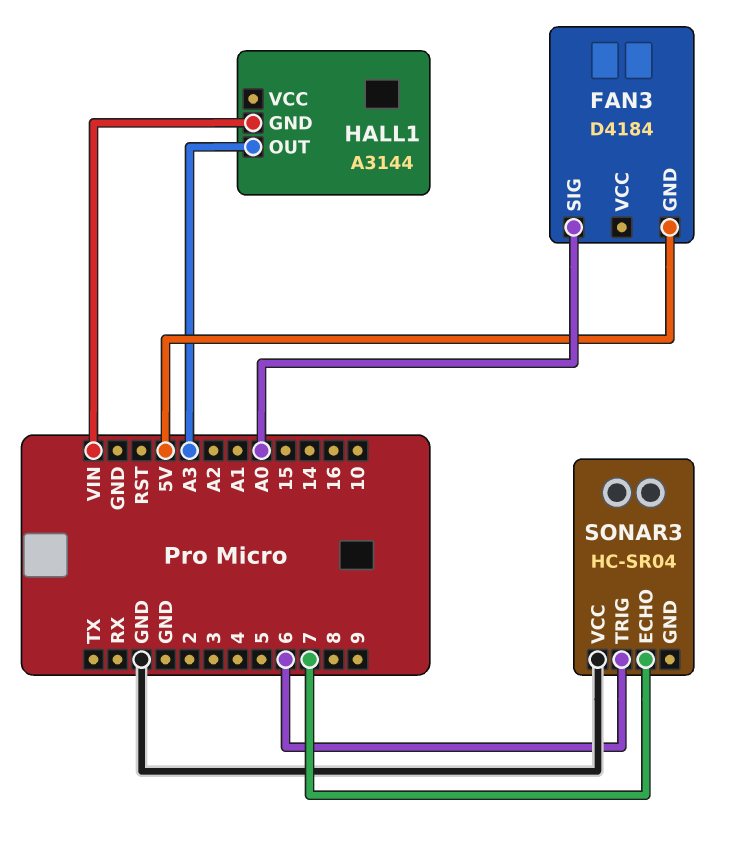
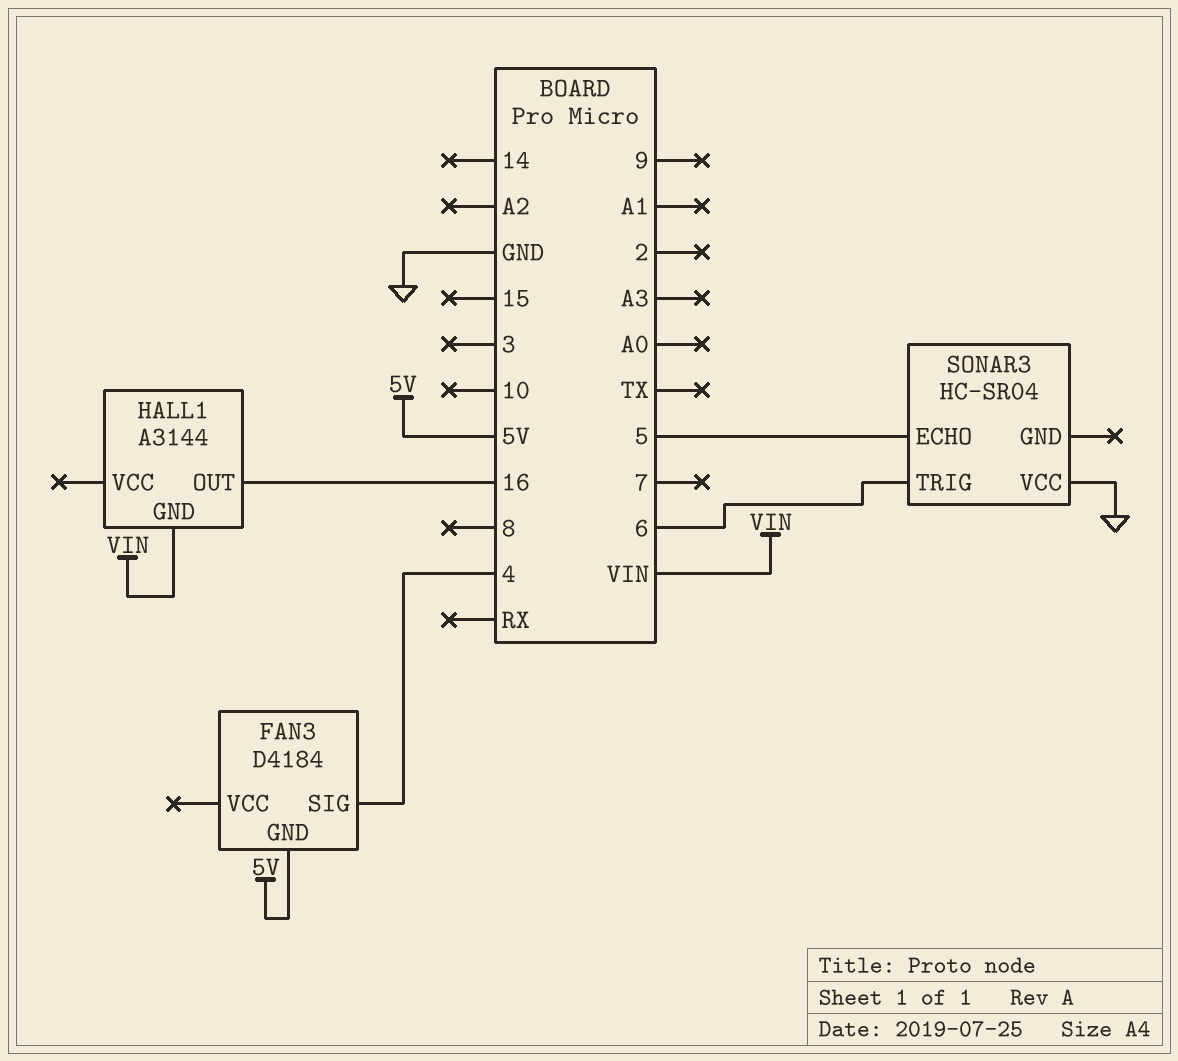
FAN3 pin SIG: A0 -> 4
HALL1 pin OUT: A3 -> 16
SONAR3 pin ECHO: 7 -> 5

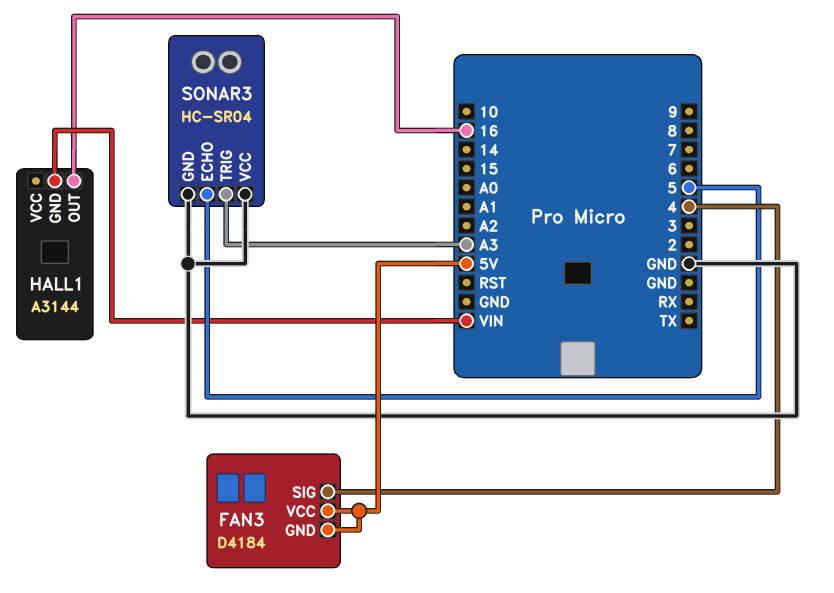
FAN3 pin VCC: none -> 5V
SONAR3 pin GND: none -> GND
SONAR3 pin TRIG: 6 -> A3

